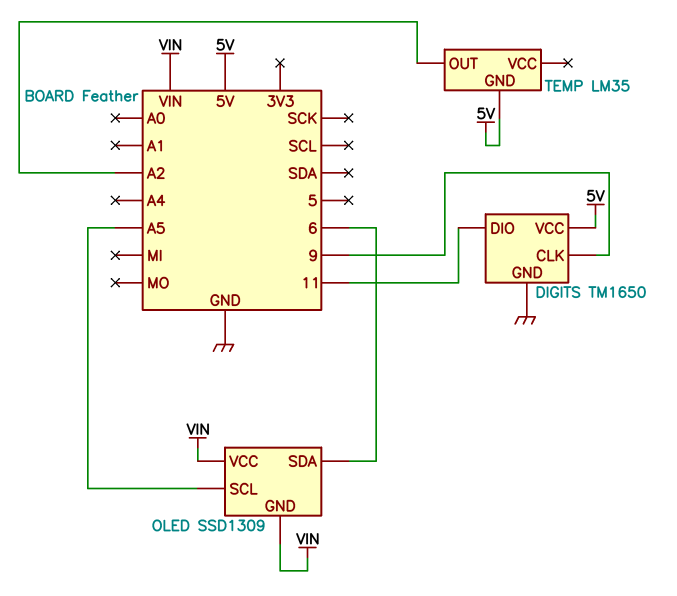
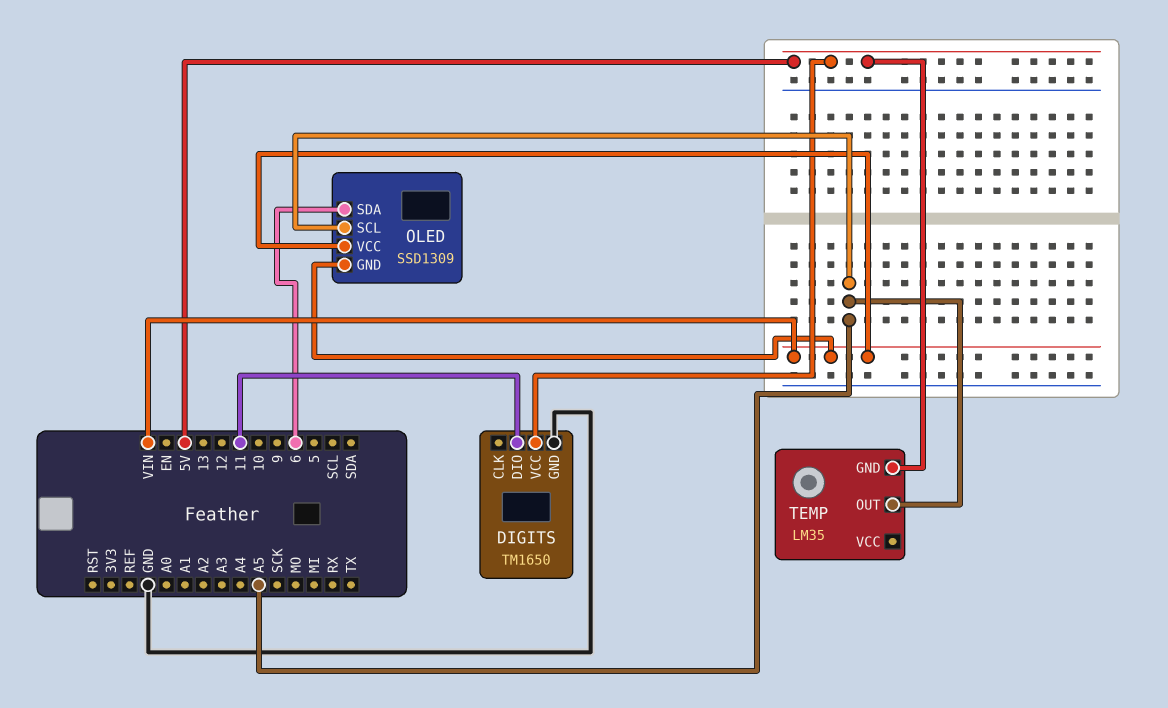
DIGITS pin CLK: 9 -> none
TEMP pin OUT: A2 -> A5

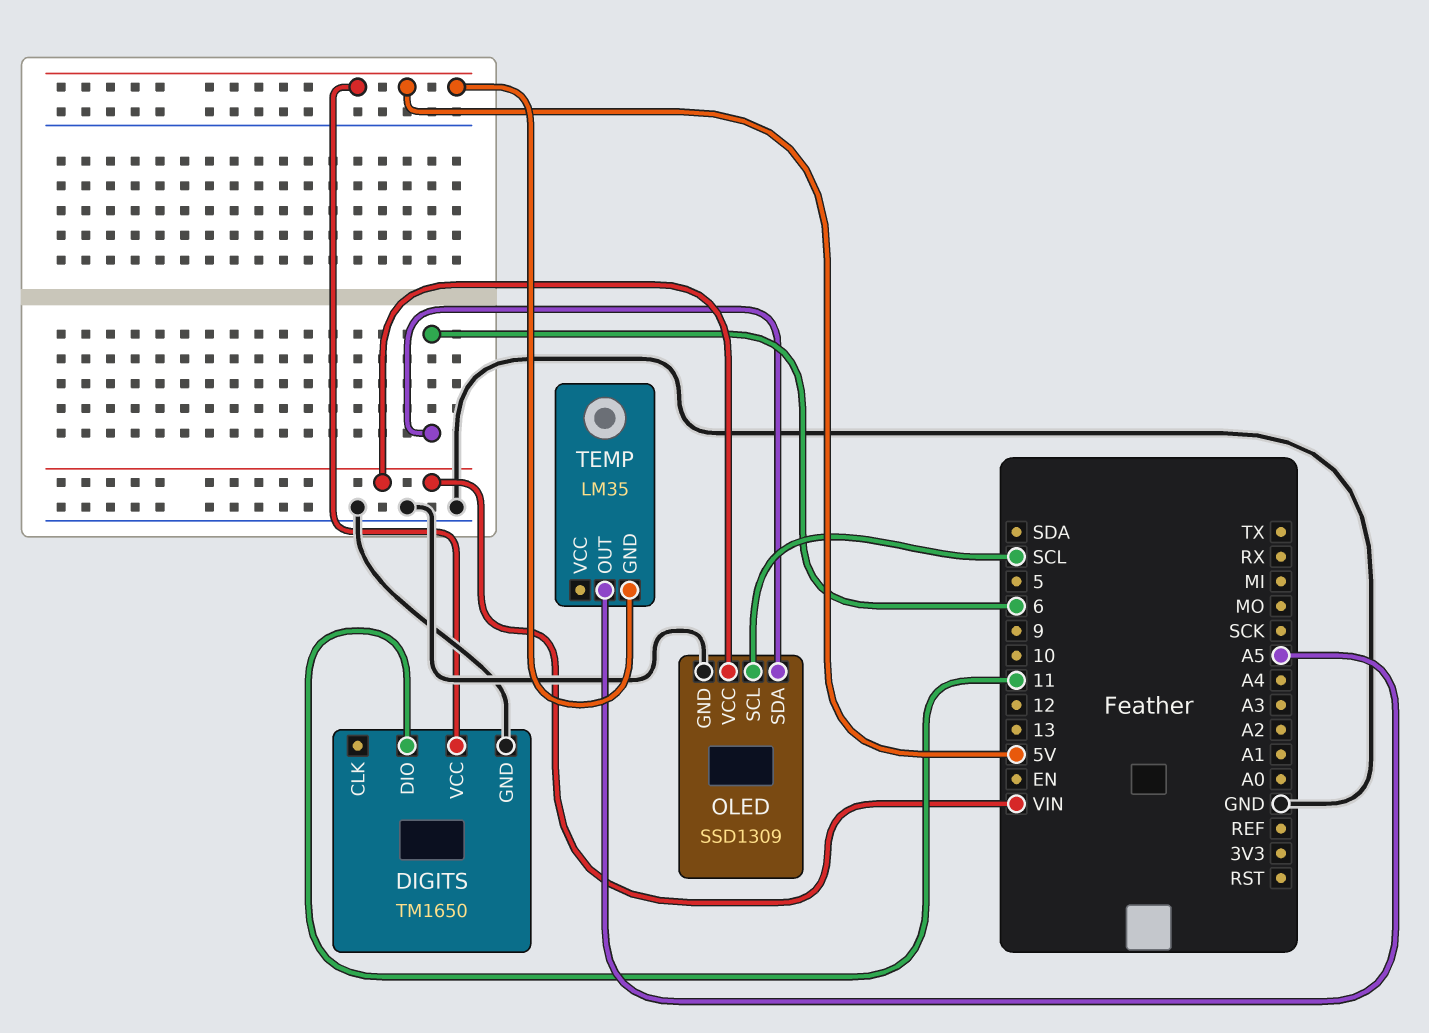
OLED pin GND: VIN -> GND
OLED pin SCL: A5 -> SCL

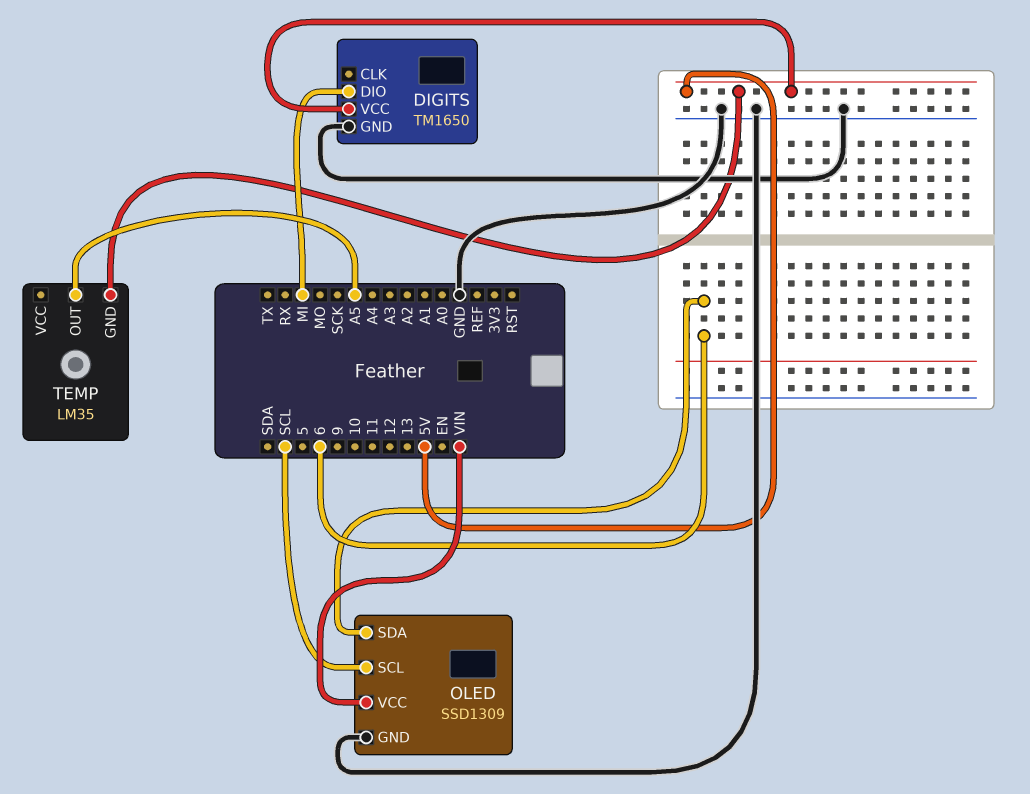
DIGITS pin DIO: 11 -> MI

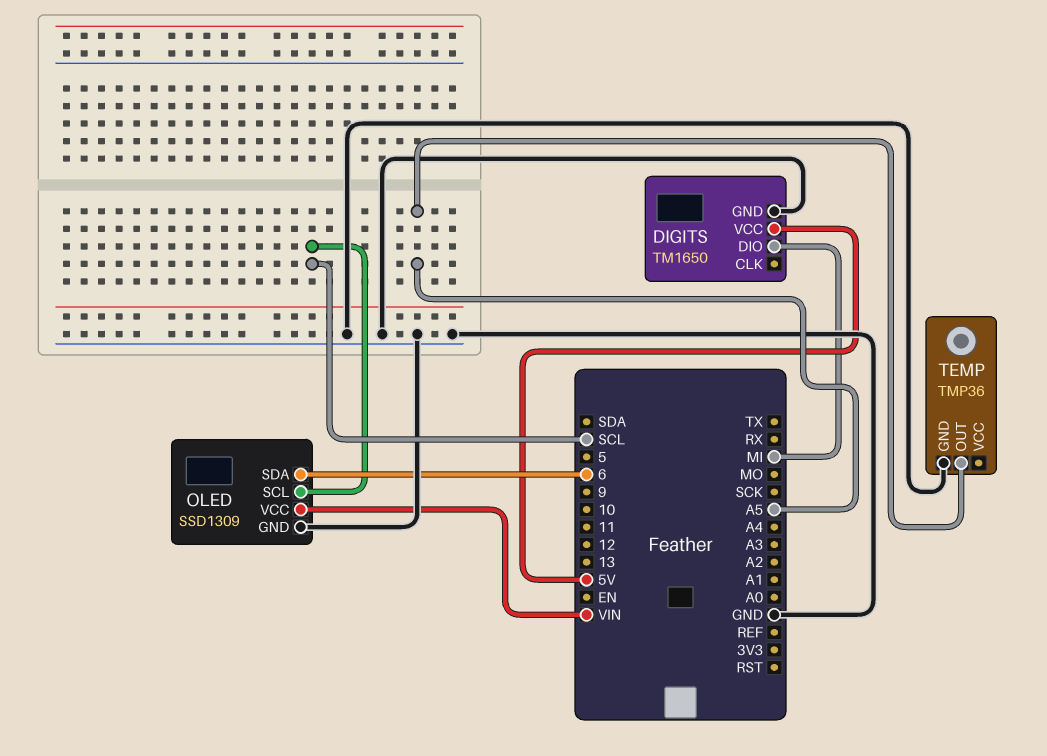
TEMP: LM35 -> TMP36
TEMP pin GND: 5V -> GND

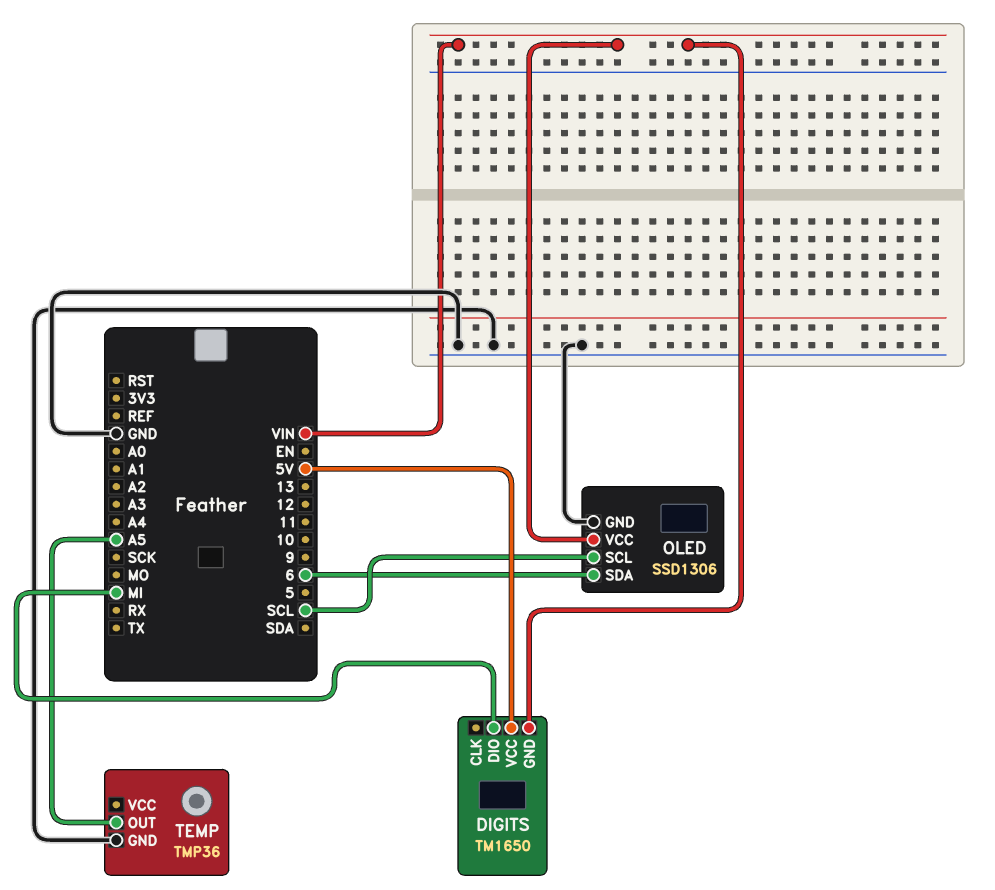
DIGITS pin GND: GND -> VIN
OLED: SSD1309 -> SSD1306

